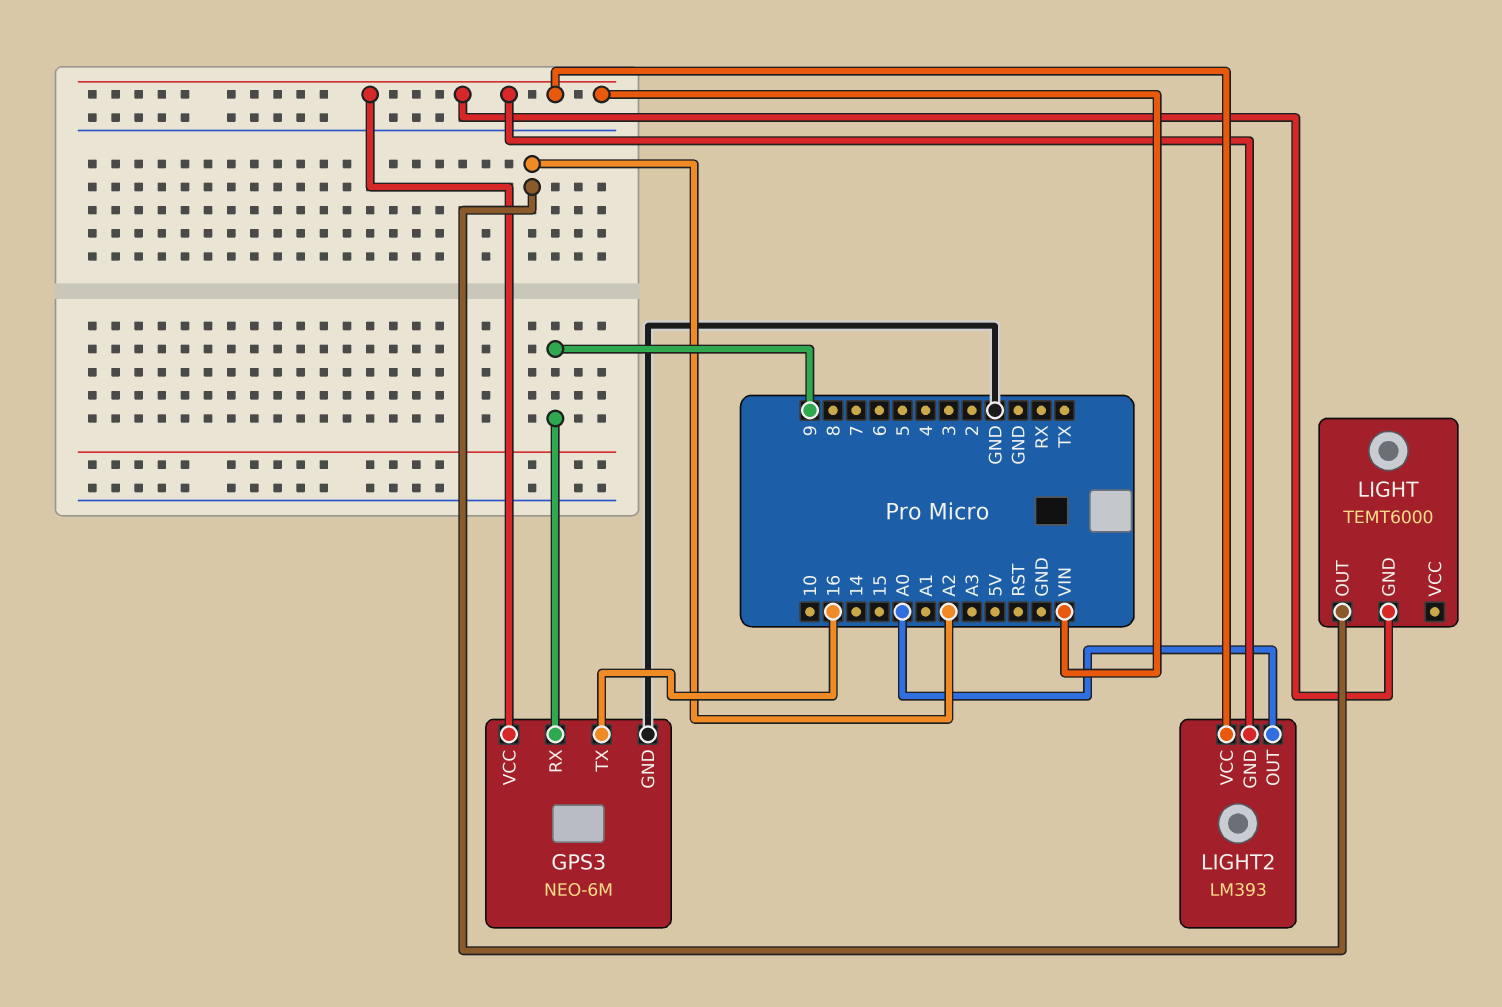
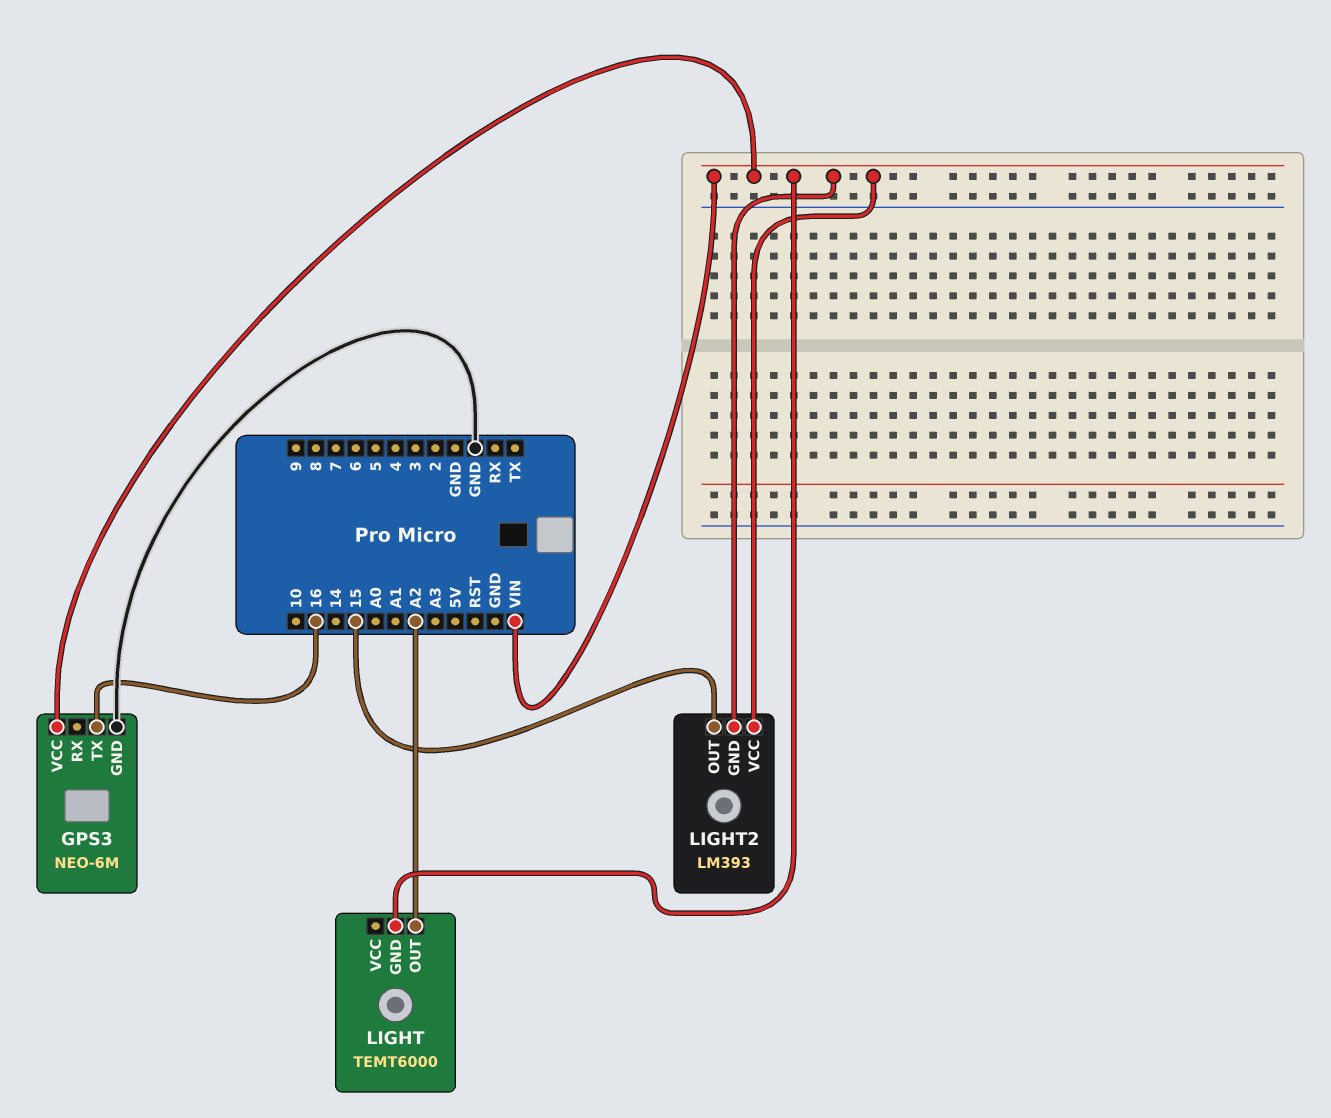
GPS3 pin RX: 9 -> none
LIGHT2 pin OUT: A0 -> 15

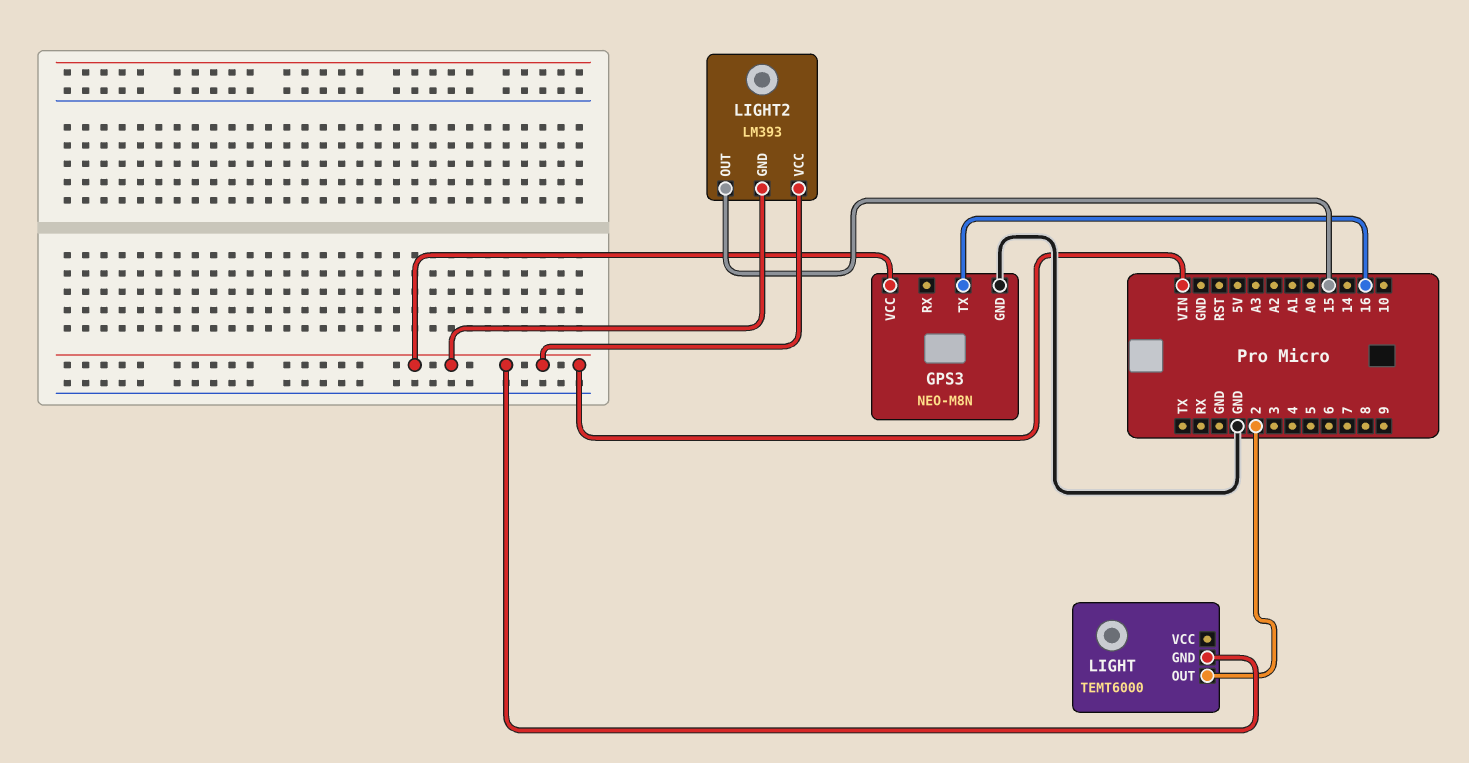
GPS3: NEO-6M -> NEO-M8N
LIGHT pin OUT: A2 -> 2

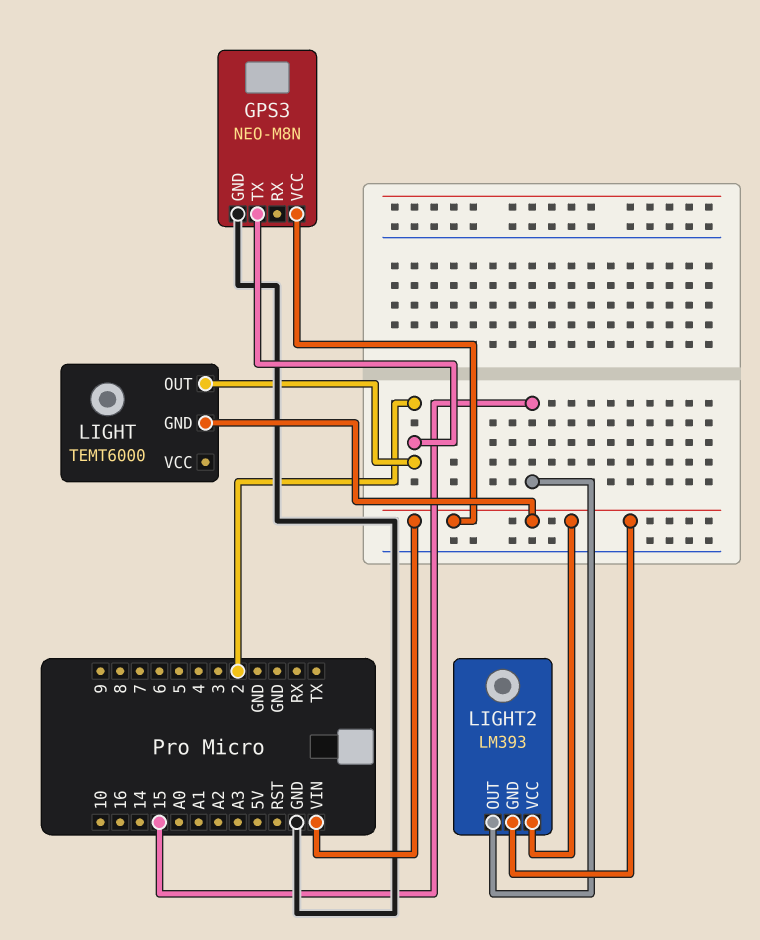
GPS3 pin TX: 16 -> 2

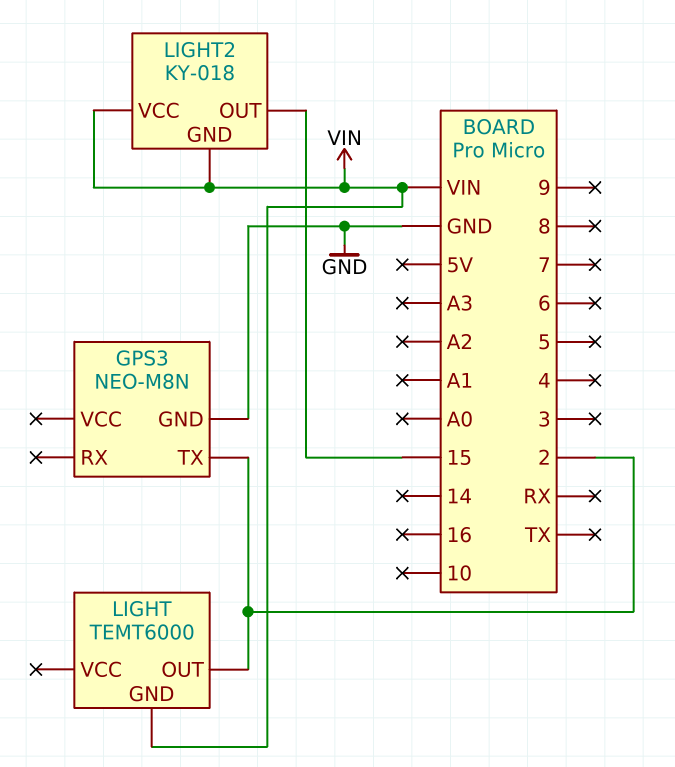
GPS3 pin VCC: VIN -> none
LIGHT2: LM393 -> KY-018

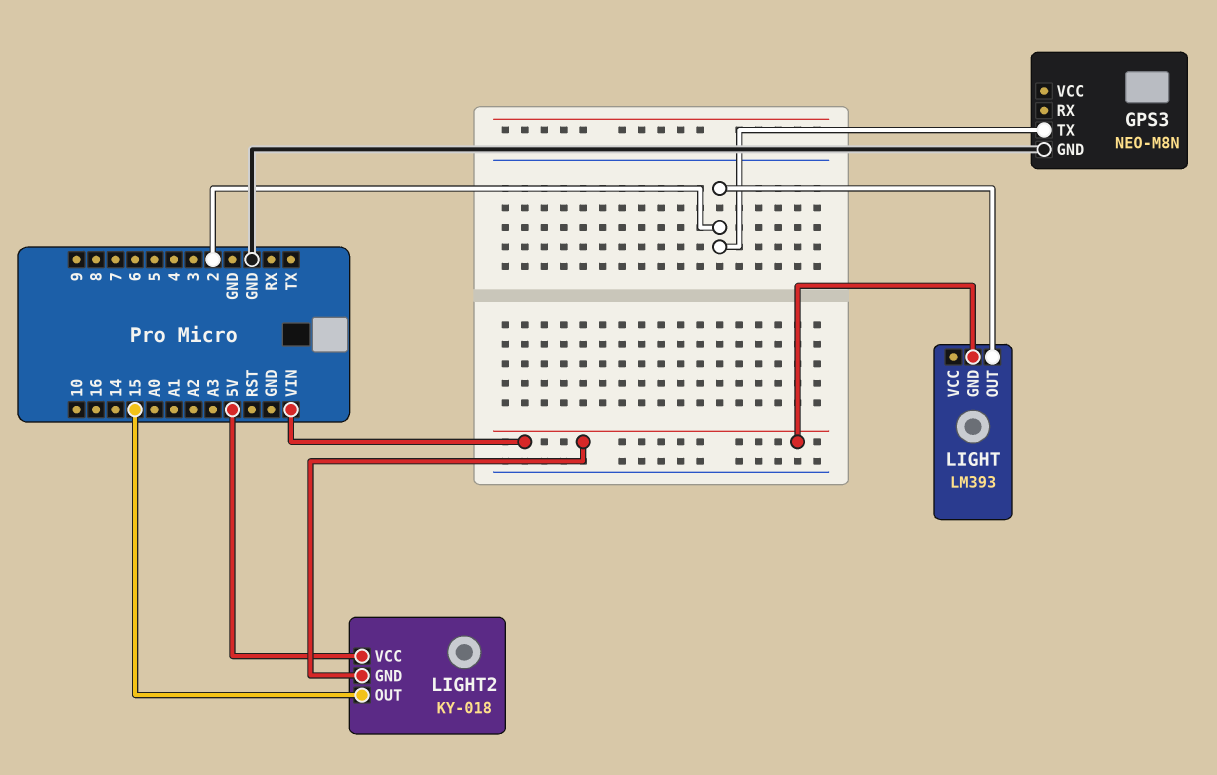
LIGHT: TEMT6000 -> LM393
LIGHT2 pin VCC: VIN -> 5V

